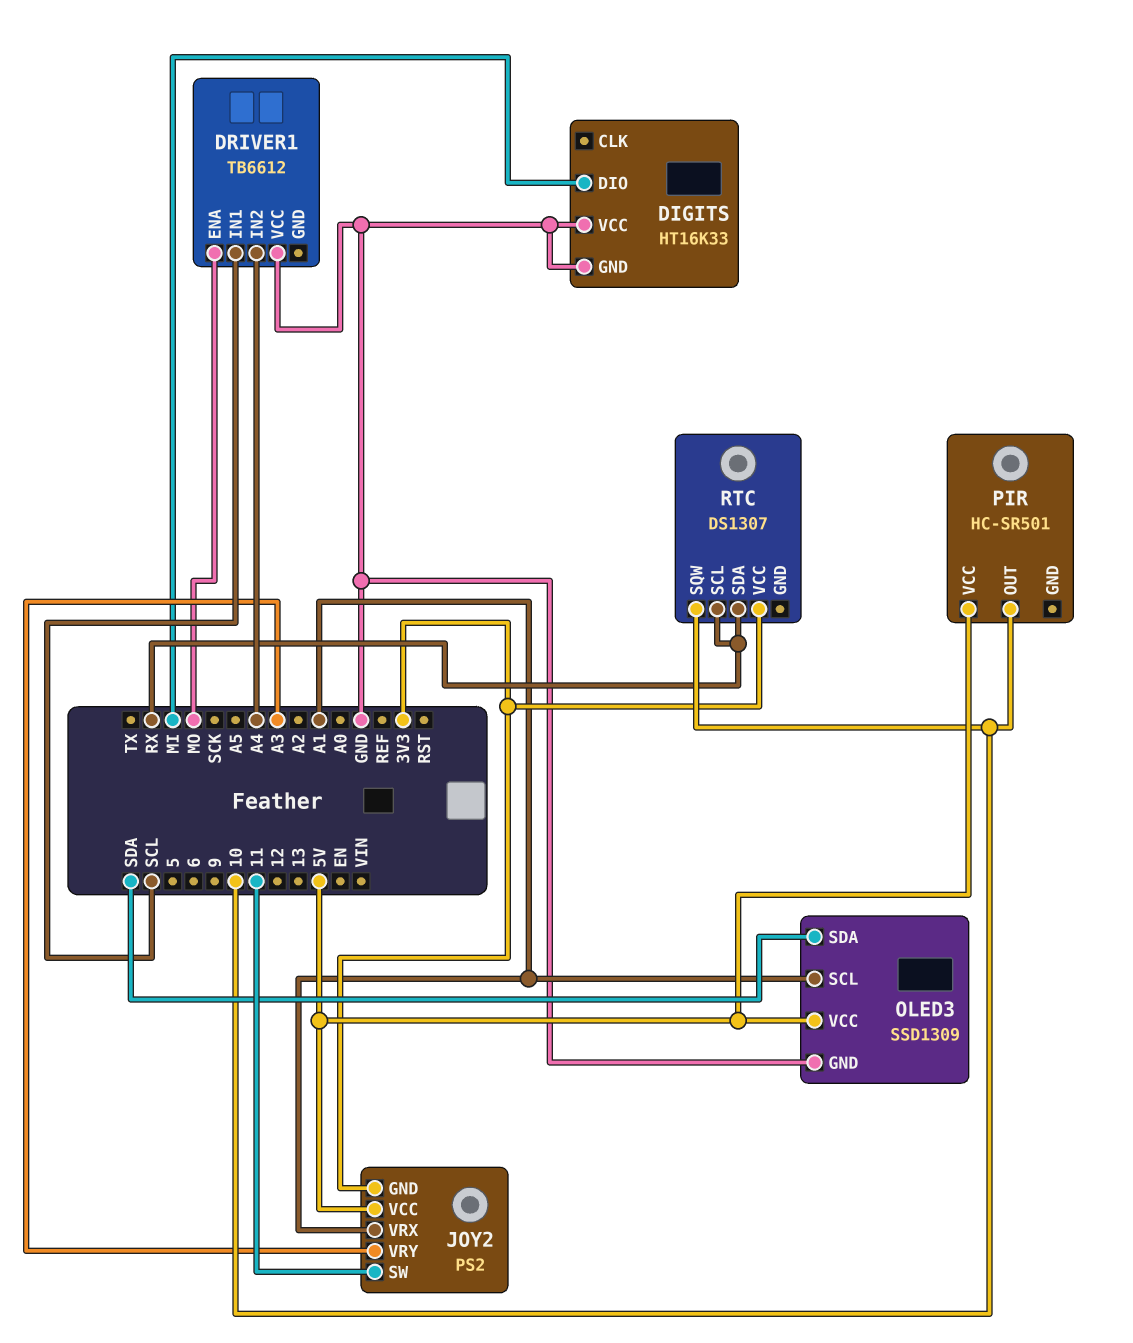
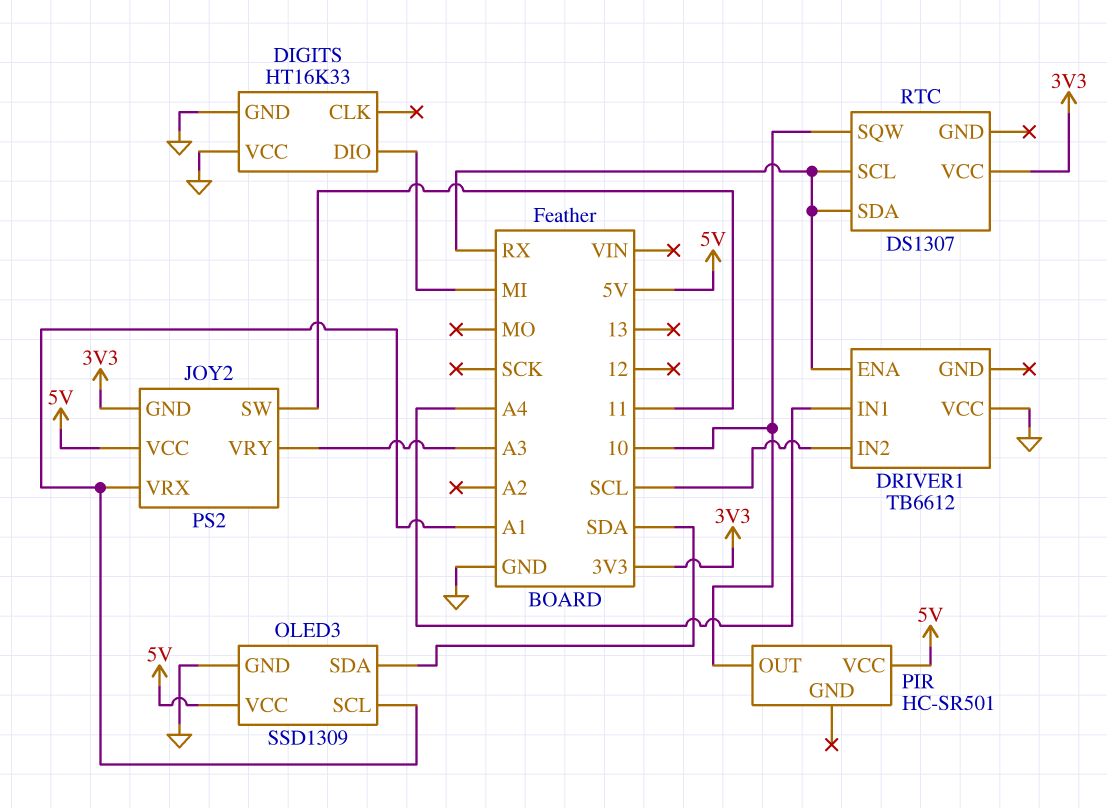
DRIVER1 pin ENA: MO -> RX
DRIVER1 pin IN1: SCL -> A4
DRIVER1 pin IN2: A4 -> SCL

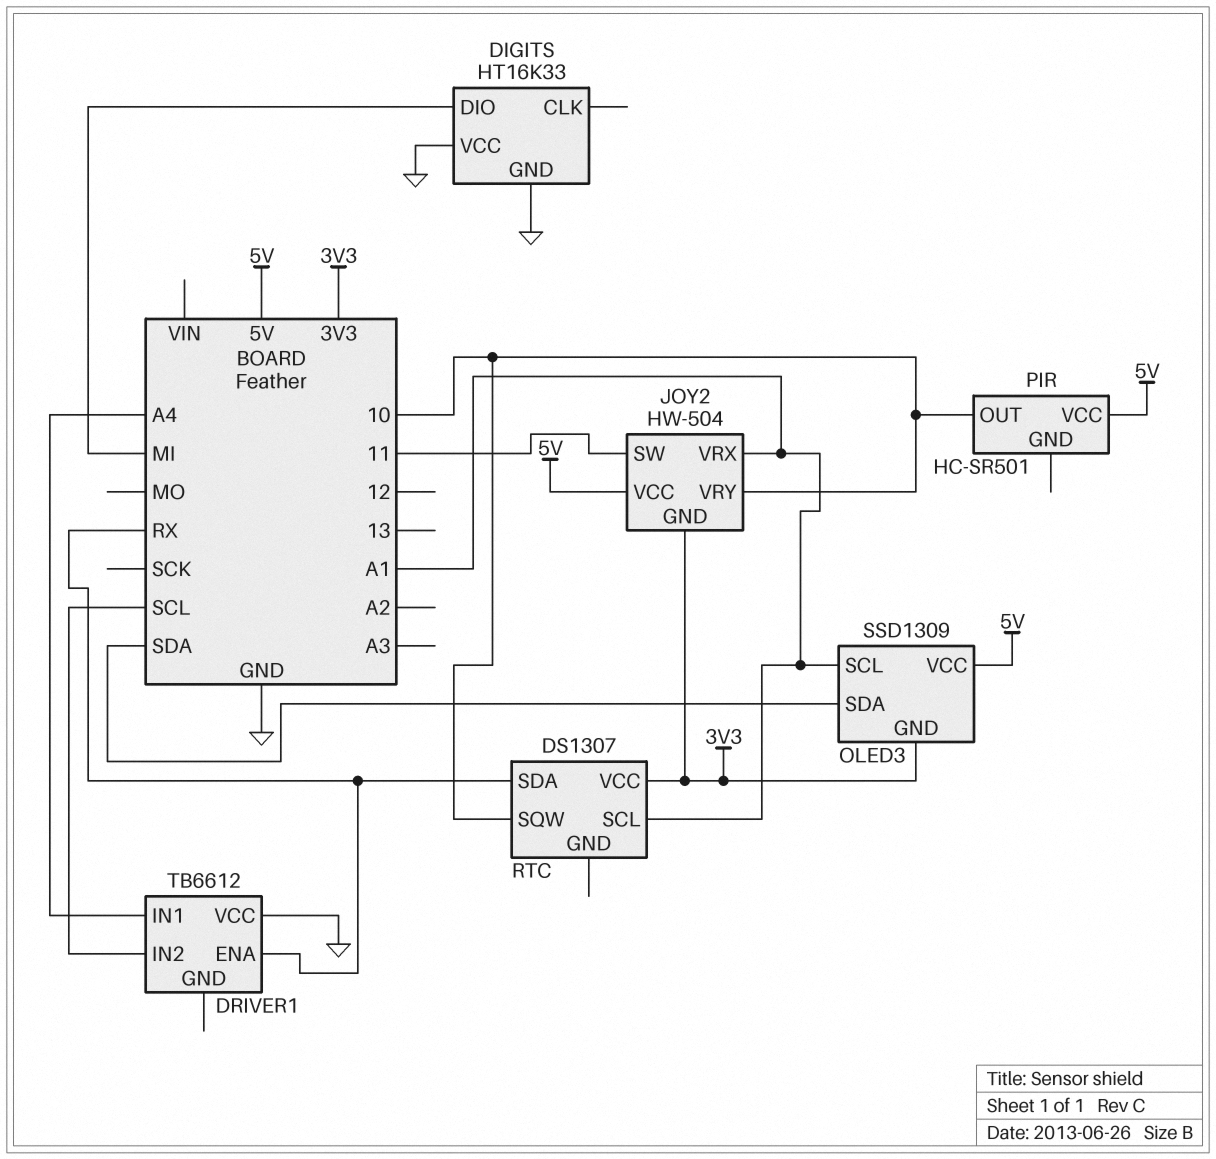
JOY2: PS2 -> HW-504
JOY2 pin VRY: A3 -> 10
OLED3 pin GND: GND -> 3V3
RTC pin SCL: RX -> A1

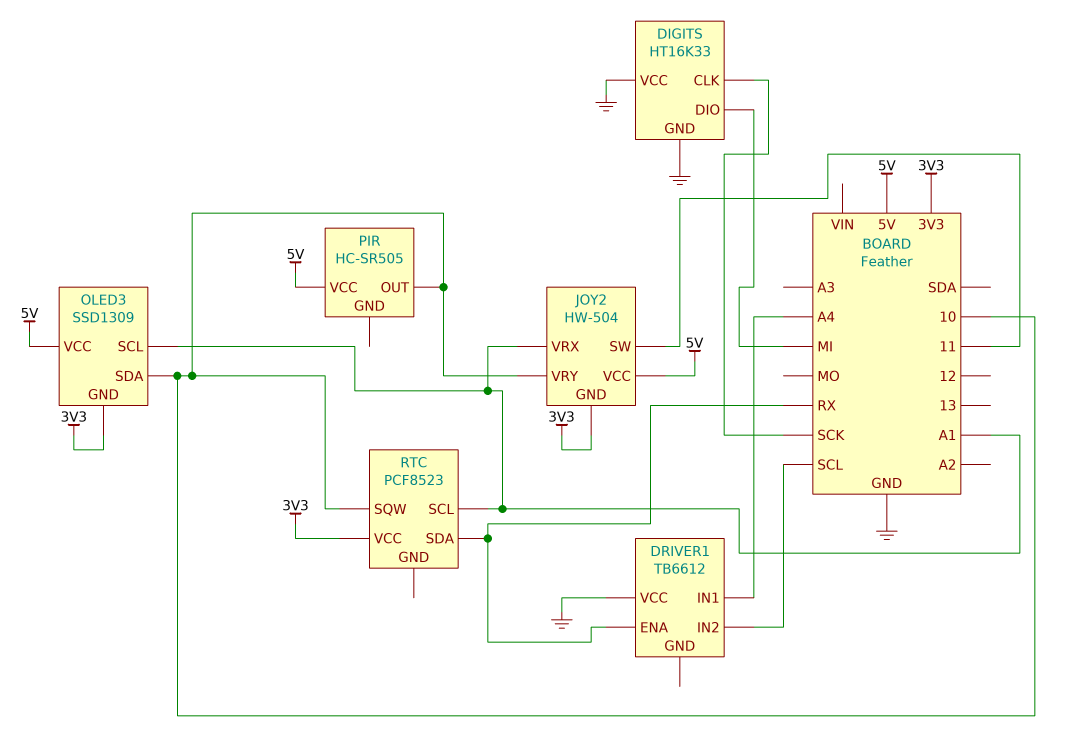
DIGITS pin CLK: none -> SCK
OLED3 pin SDA: SDA -> 10
PIR: HC-SR501 -> HC-SR505
RTC: DS1307 -> PCF8523

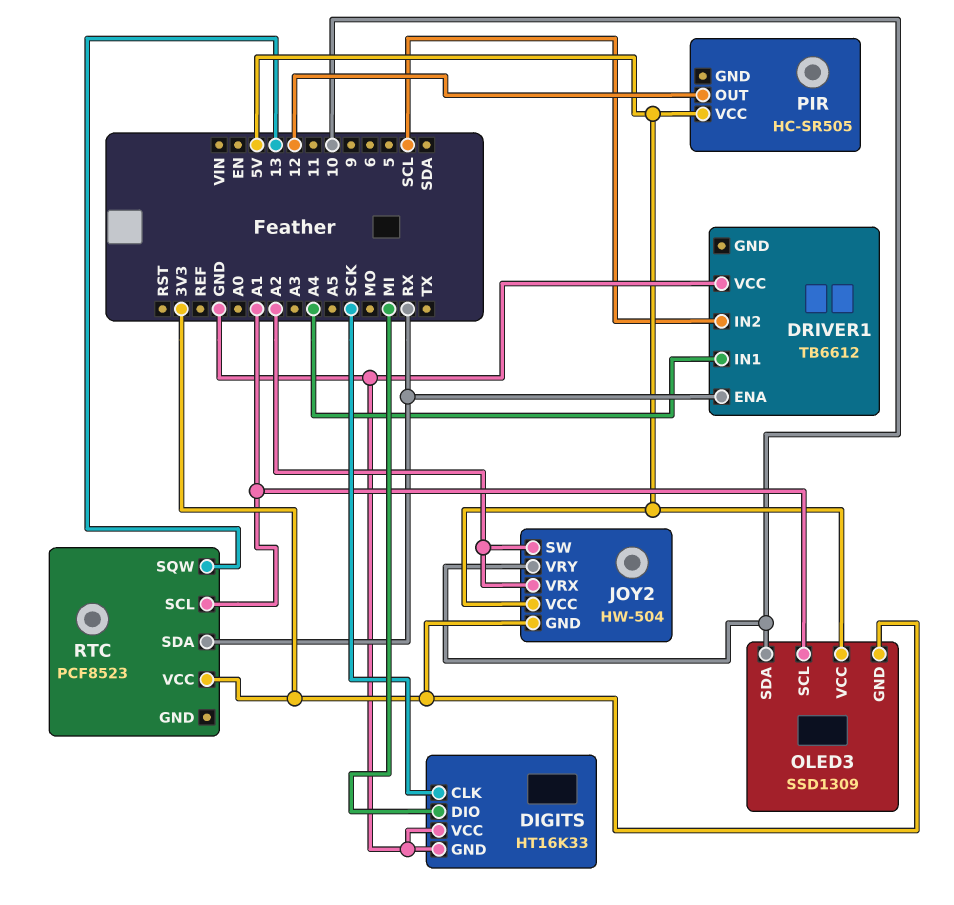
JOY2 pin SW: 11 -> A2
JOY2 pin VRX: A1 -> A2
PIR pin OUT: 10 -> 12
RTC pin SQW: 10 -> 13

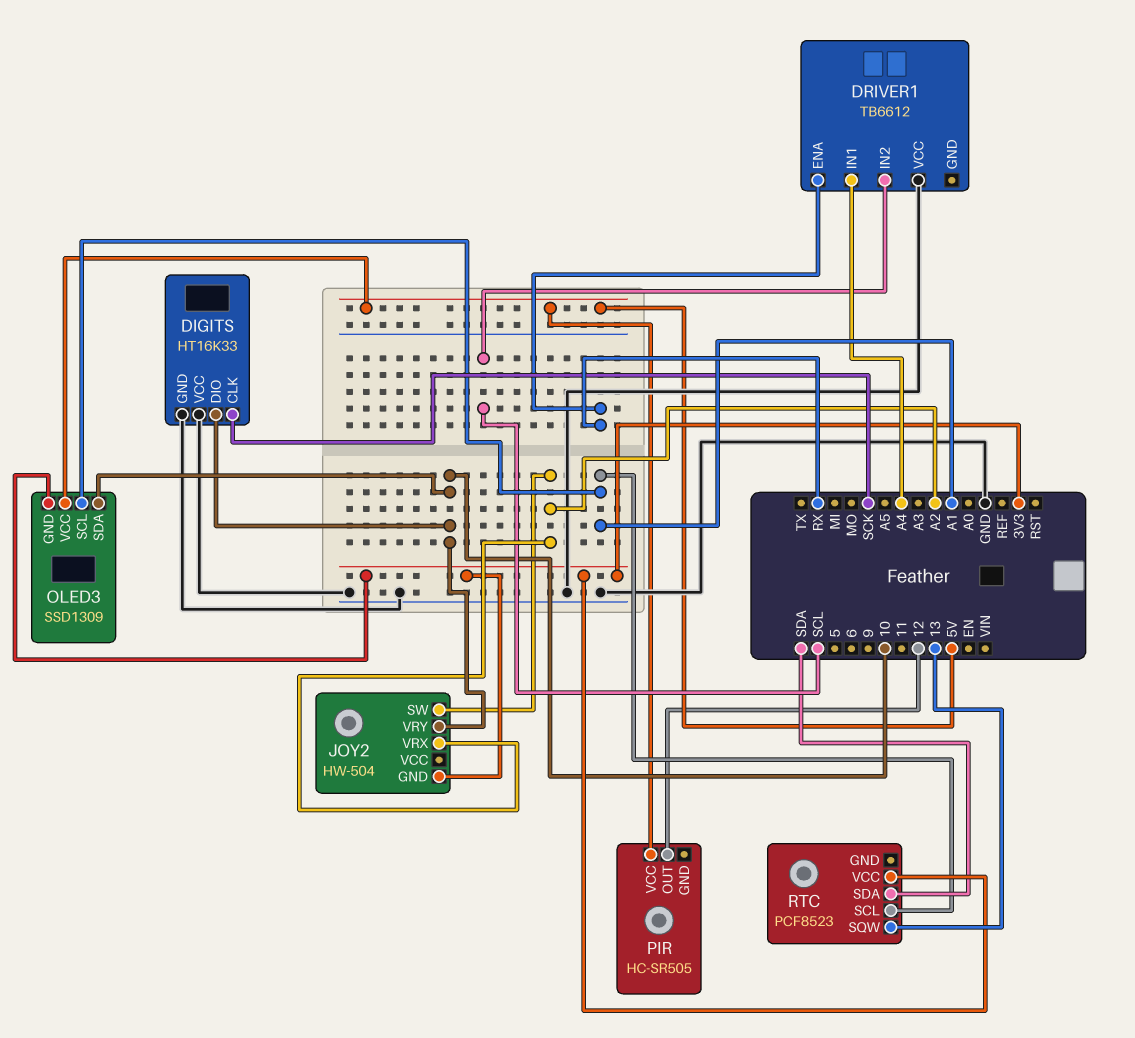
DIGITS pin DIO: MI -> 10
JOY2 pin VCC: 5V -> none
RTC pin SDA: RX -> SDA

